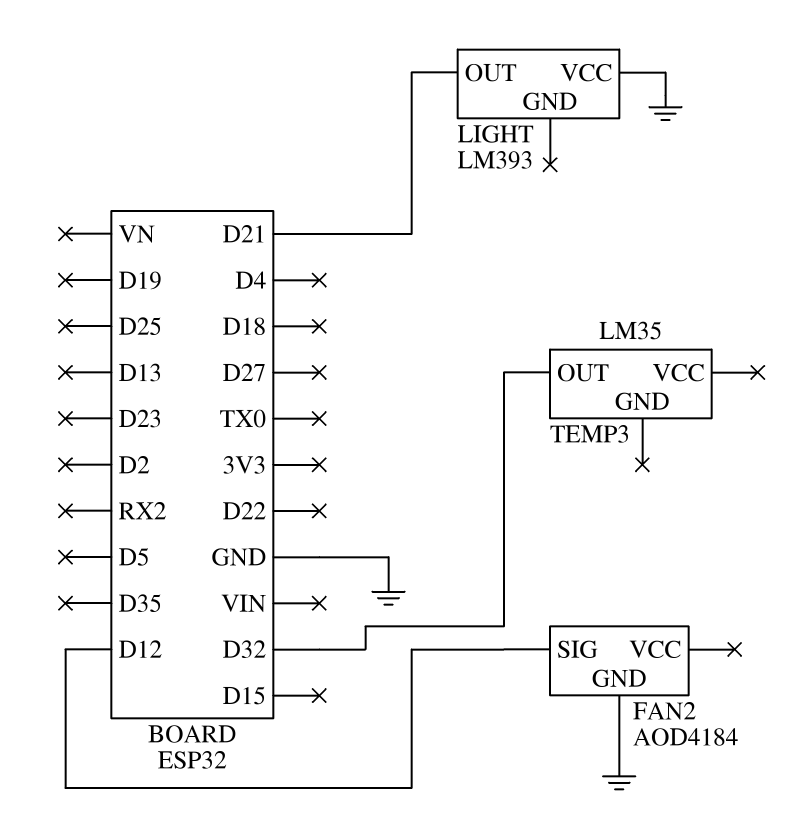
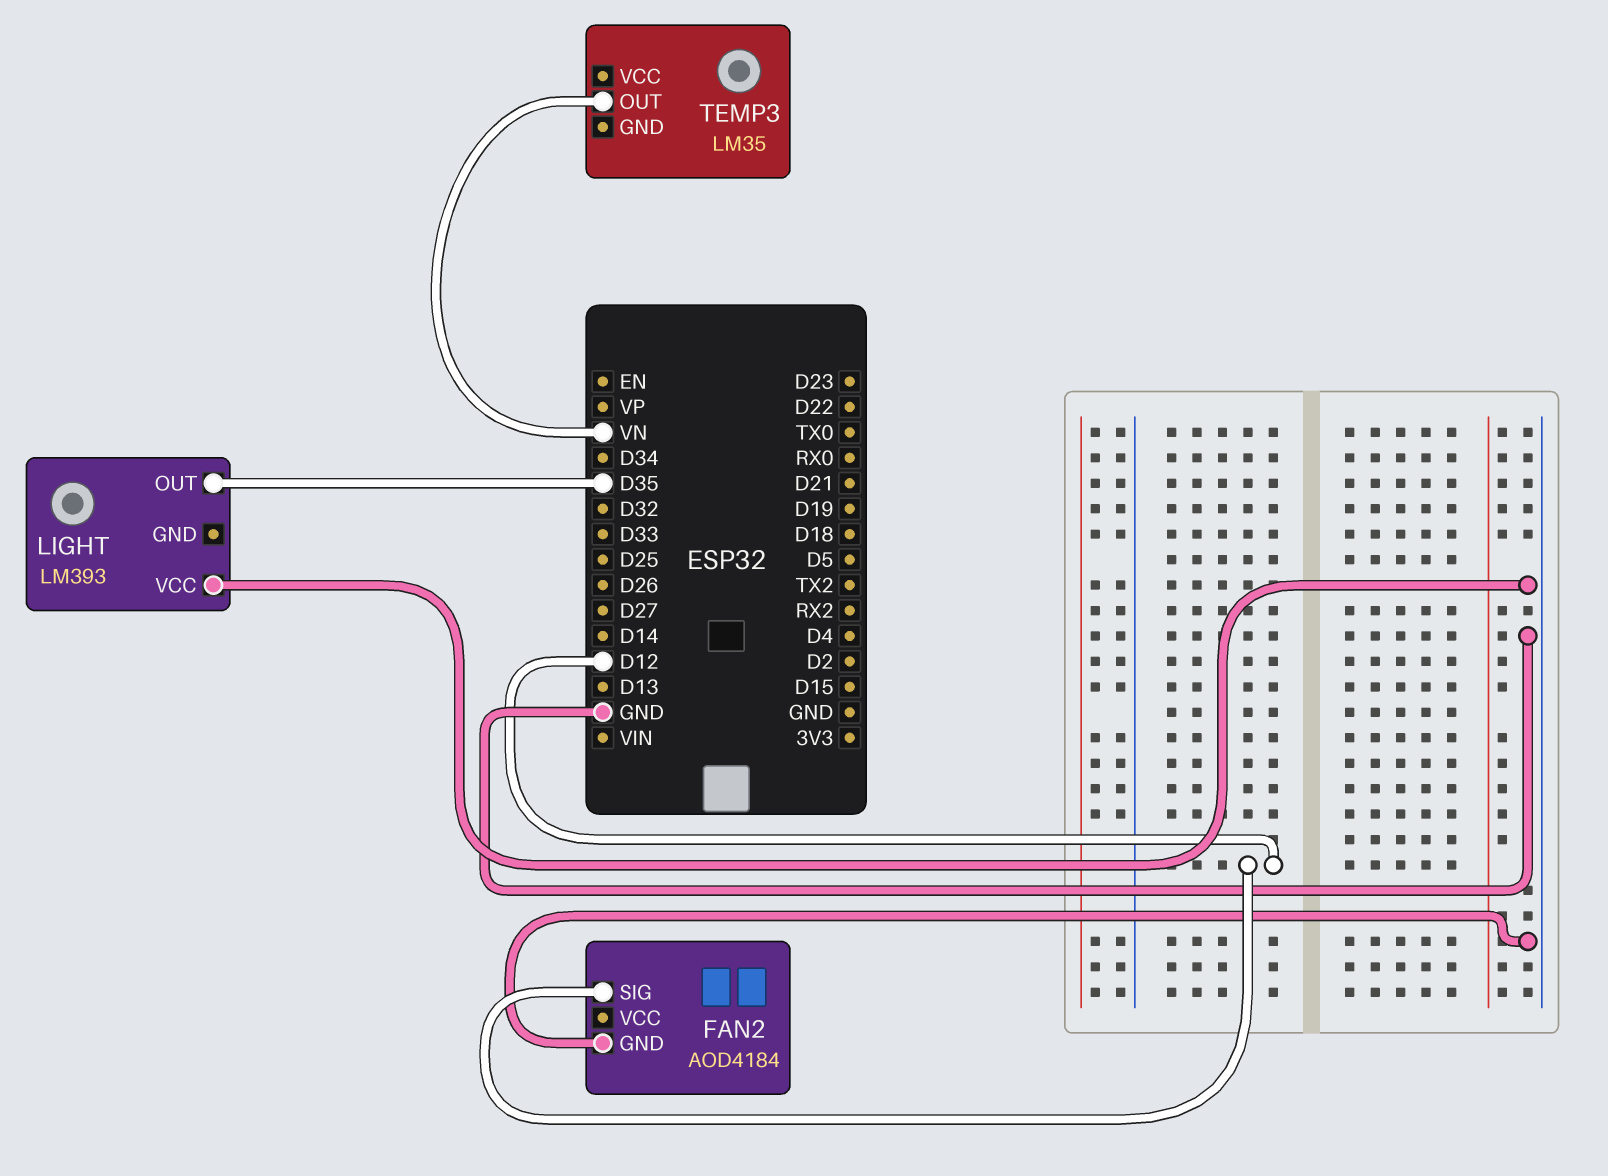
LIGHT pin OUT: D21 -> D35
TEMP3 pin OUT: D32 -> VN

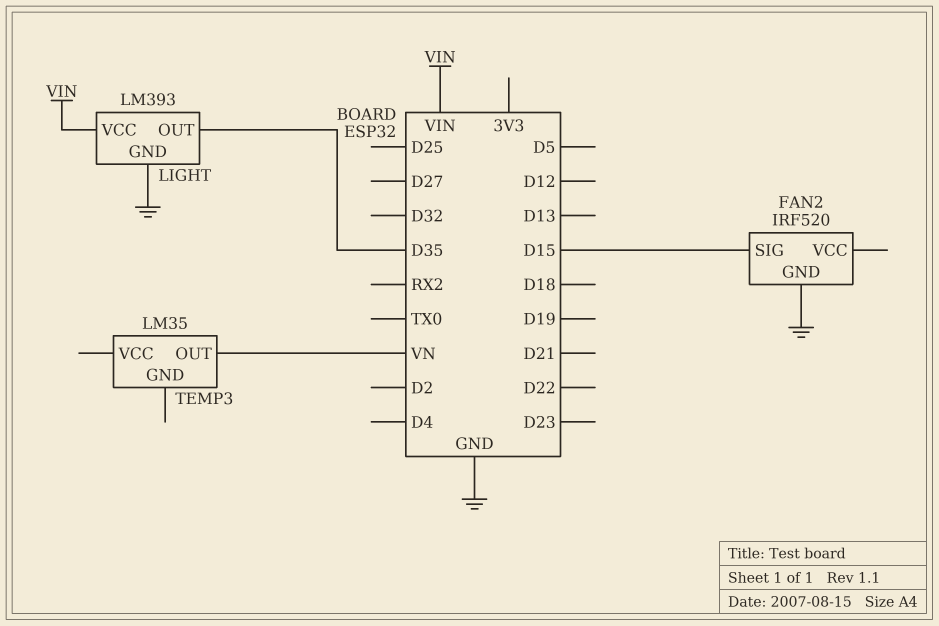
FAN2: AOD4184 -> IRF520
FAN2 pin SIG: D12 -> D15
LIGHT pin GND: none -> GND
LIGHT pin VCC: GND -> VIN

